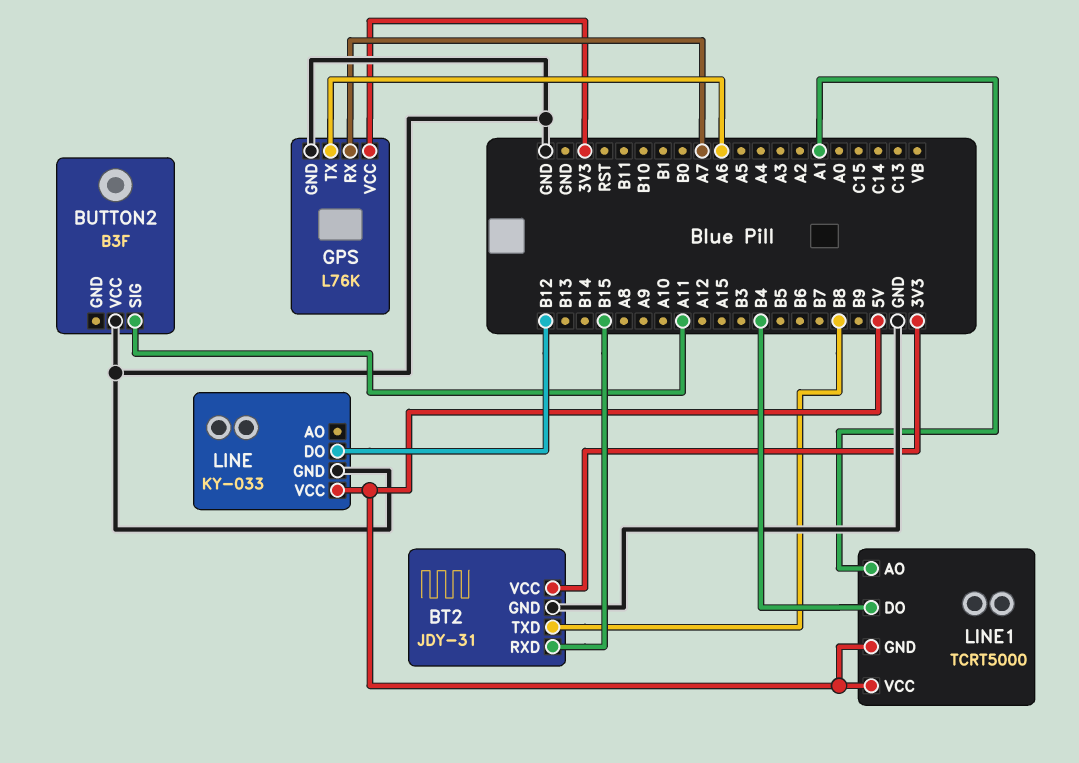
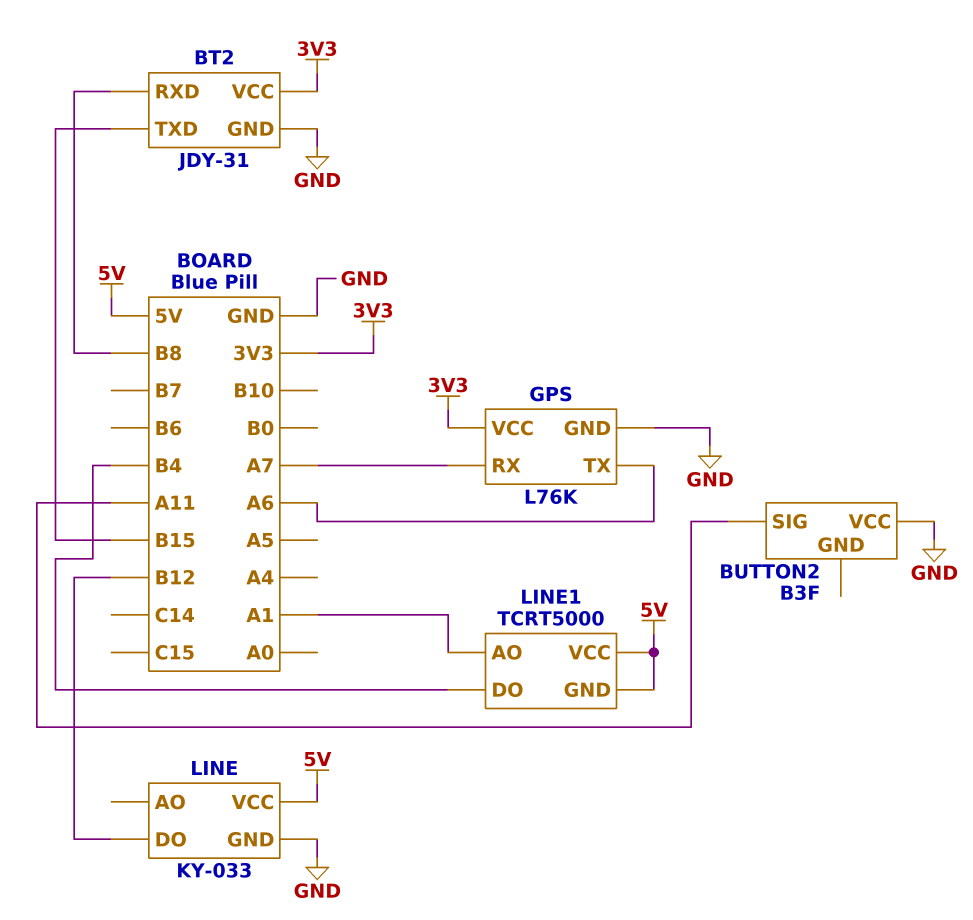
BT2 pin RXD: B15 -> B8
BT2 pin TXD: B8 -> B15

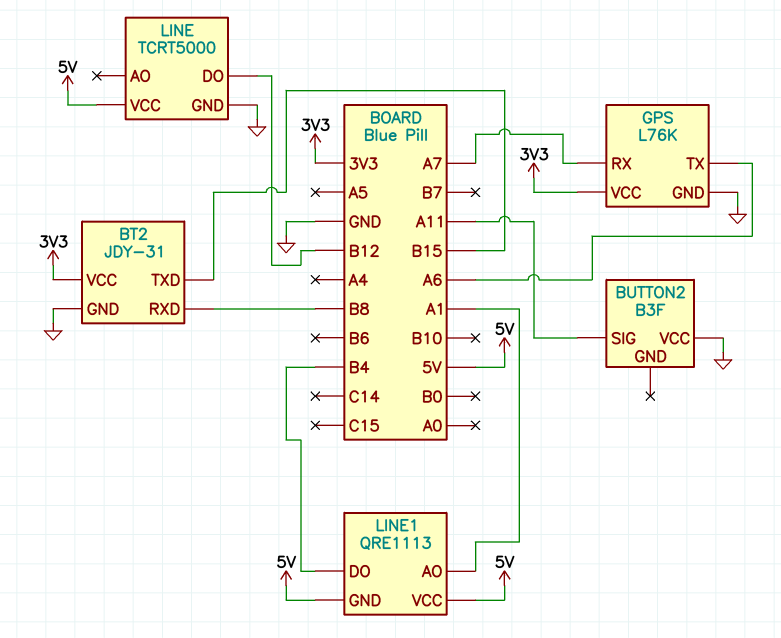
LINE: KY-033 -> TCRT5000
LINE1: TCRT5000 -> QRE1113

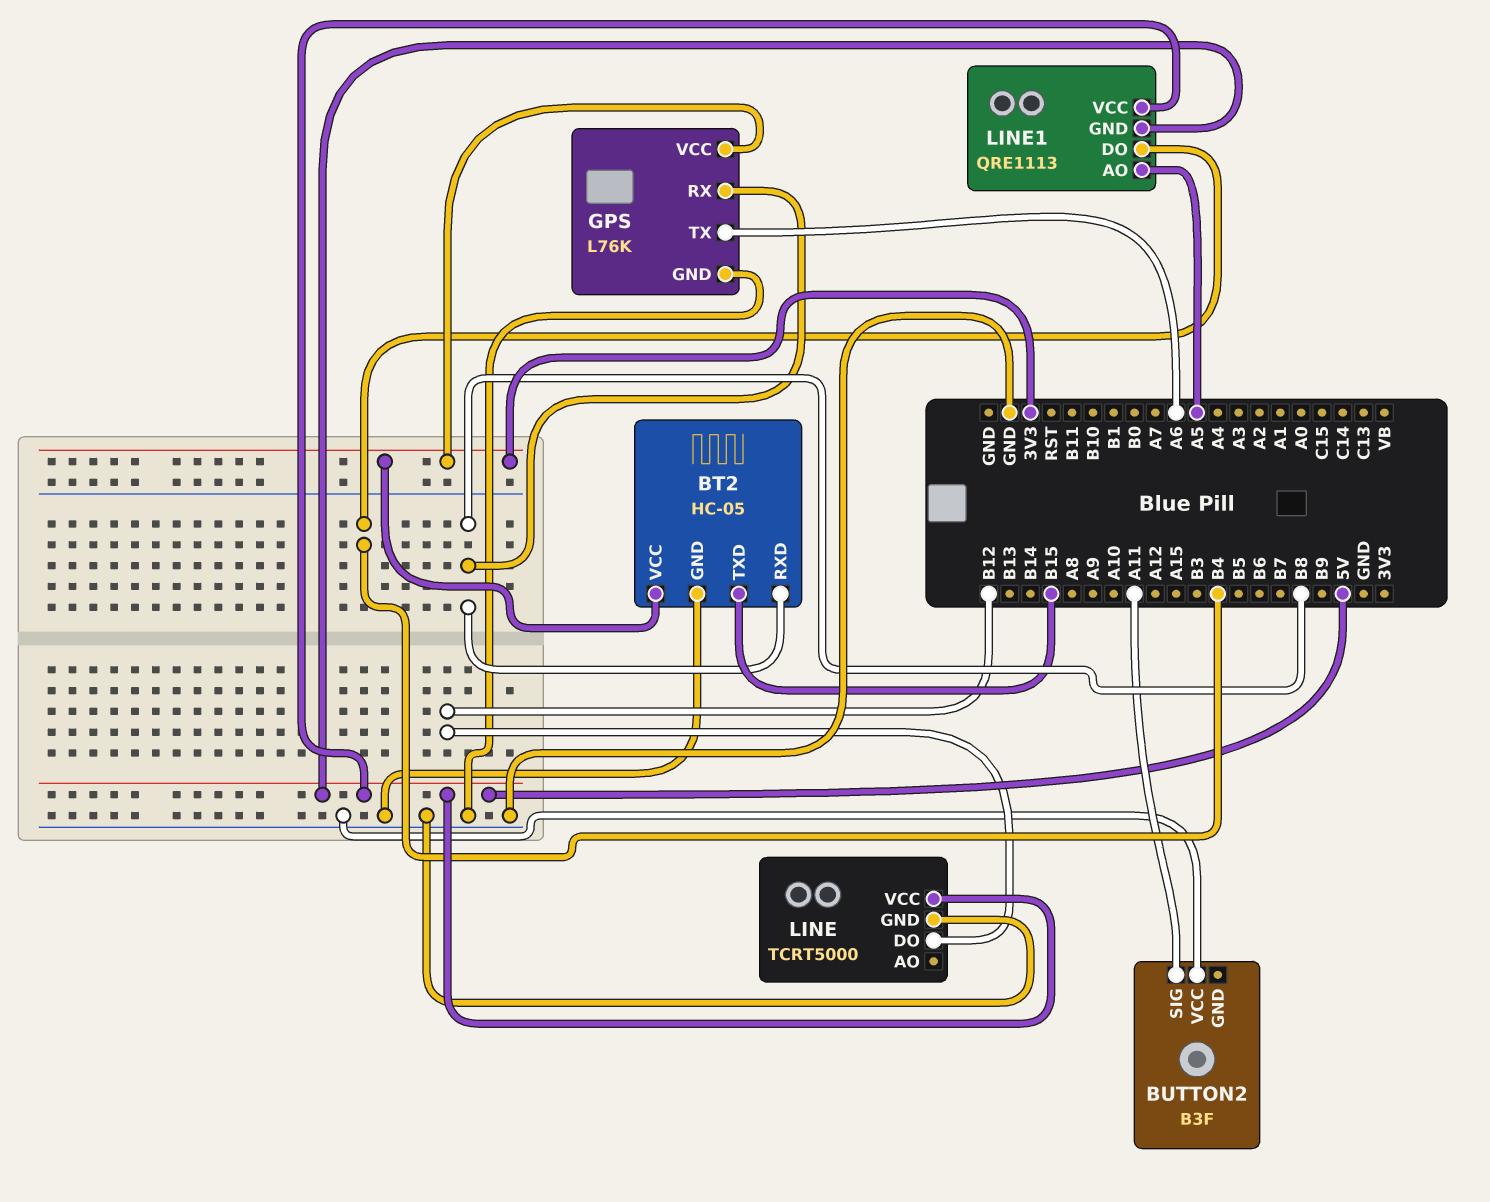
BT2: JDY-31 -> HC-05
GPS pin RX: A7 -> B8
LINE1 pin AO: A1 -> A5

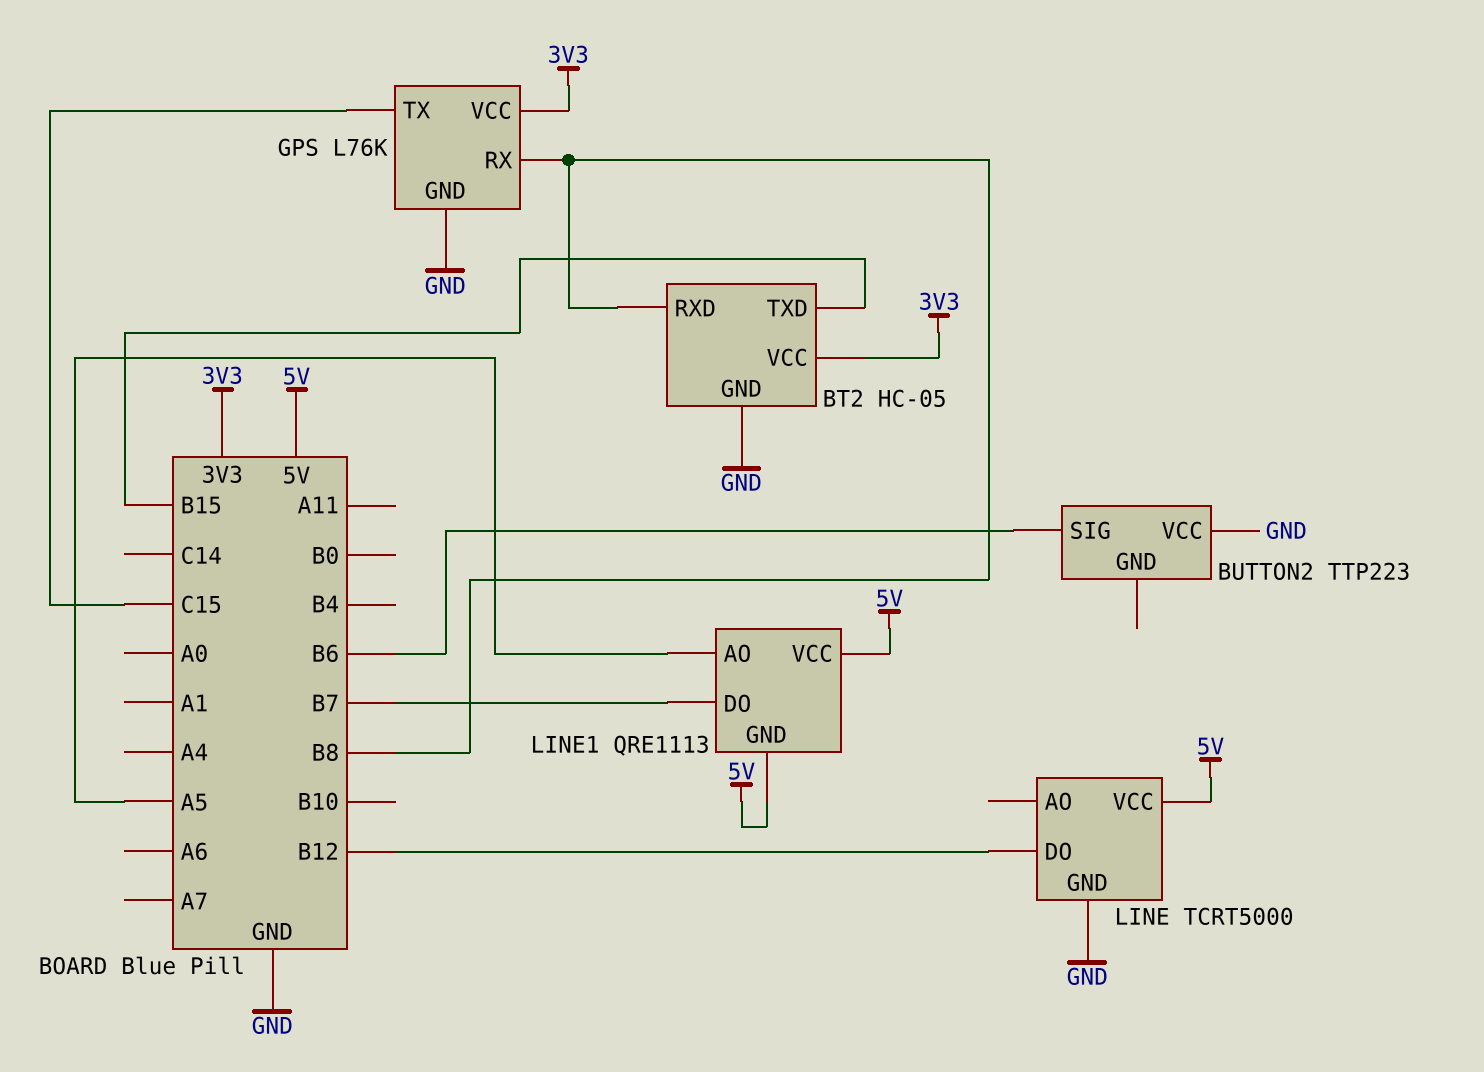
BUTTON2: B3F -> TTP223
BUTTON2 pin SIG: A11 -> B6
GPS pin TX: A6 -> C15
LINE1 pin DO: B4 -> B7

